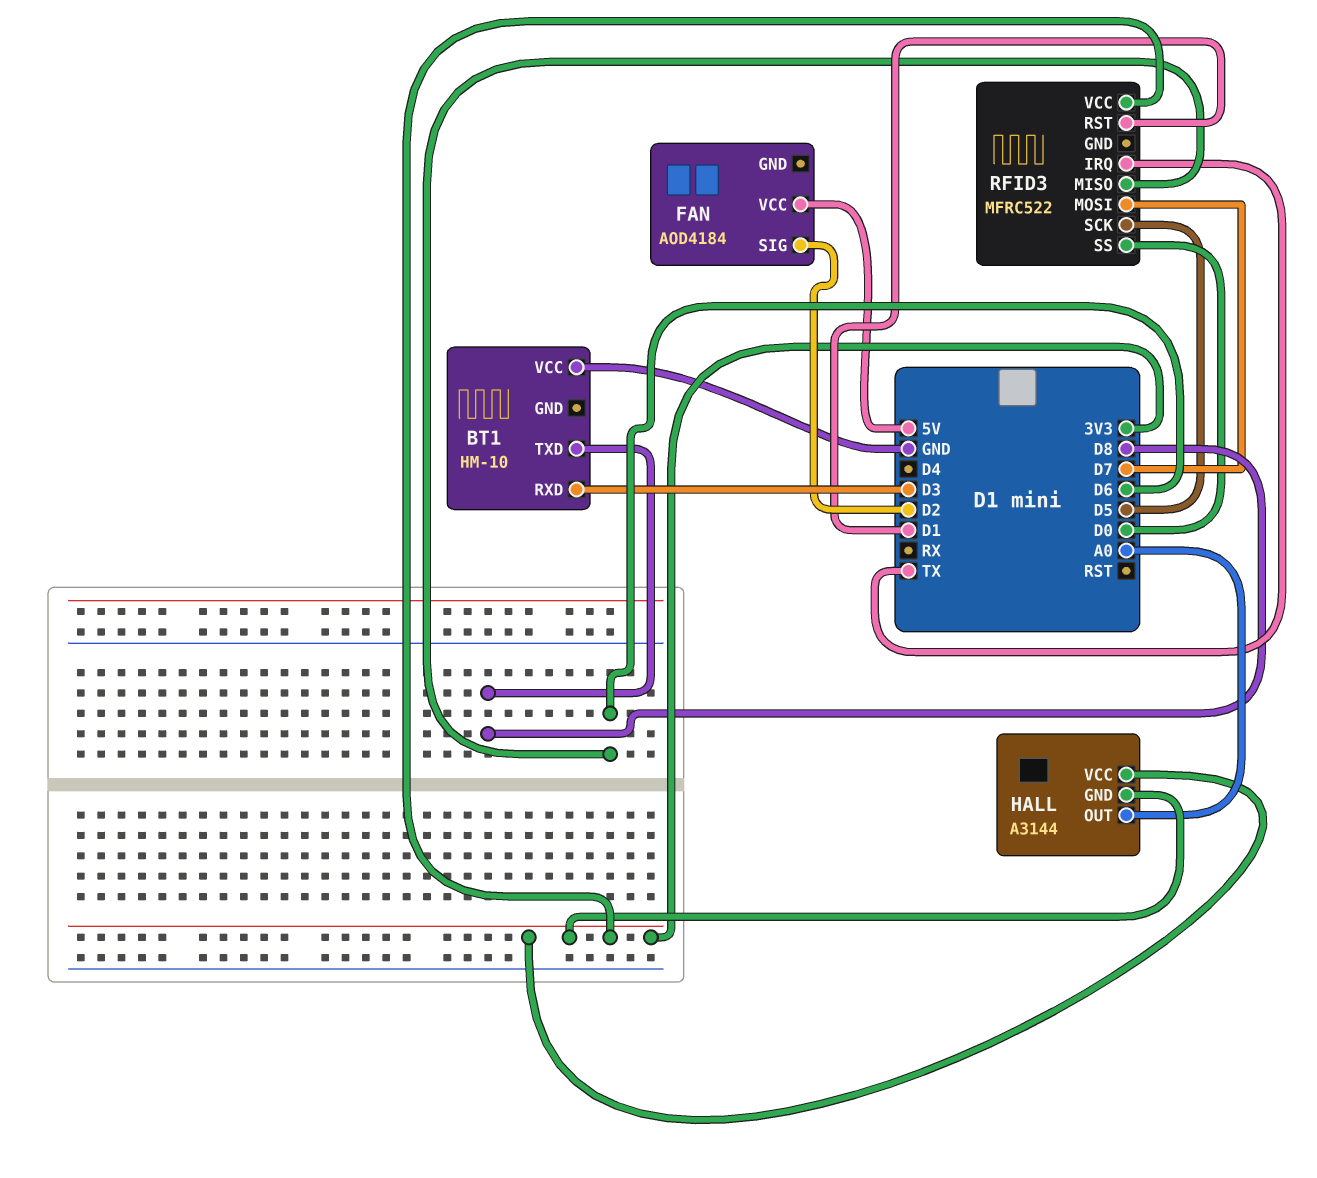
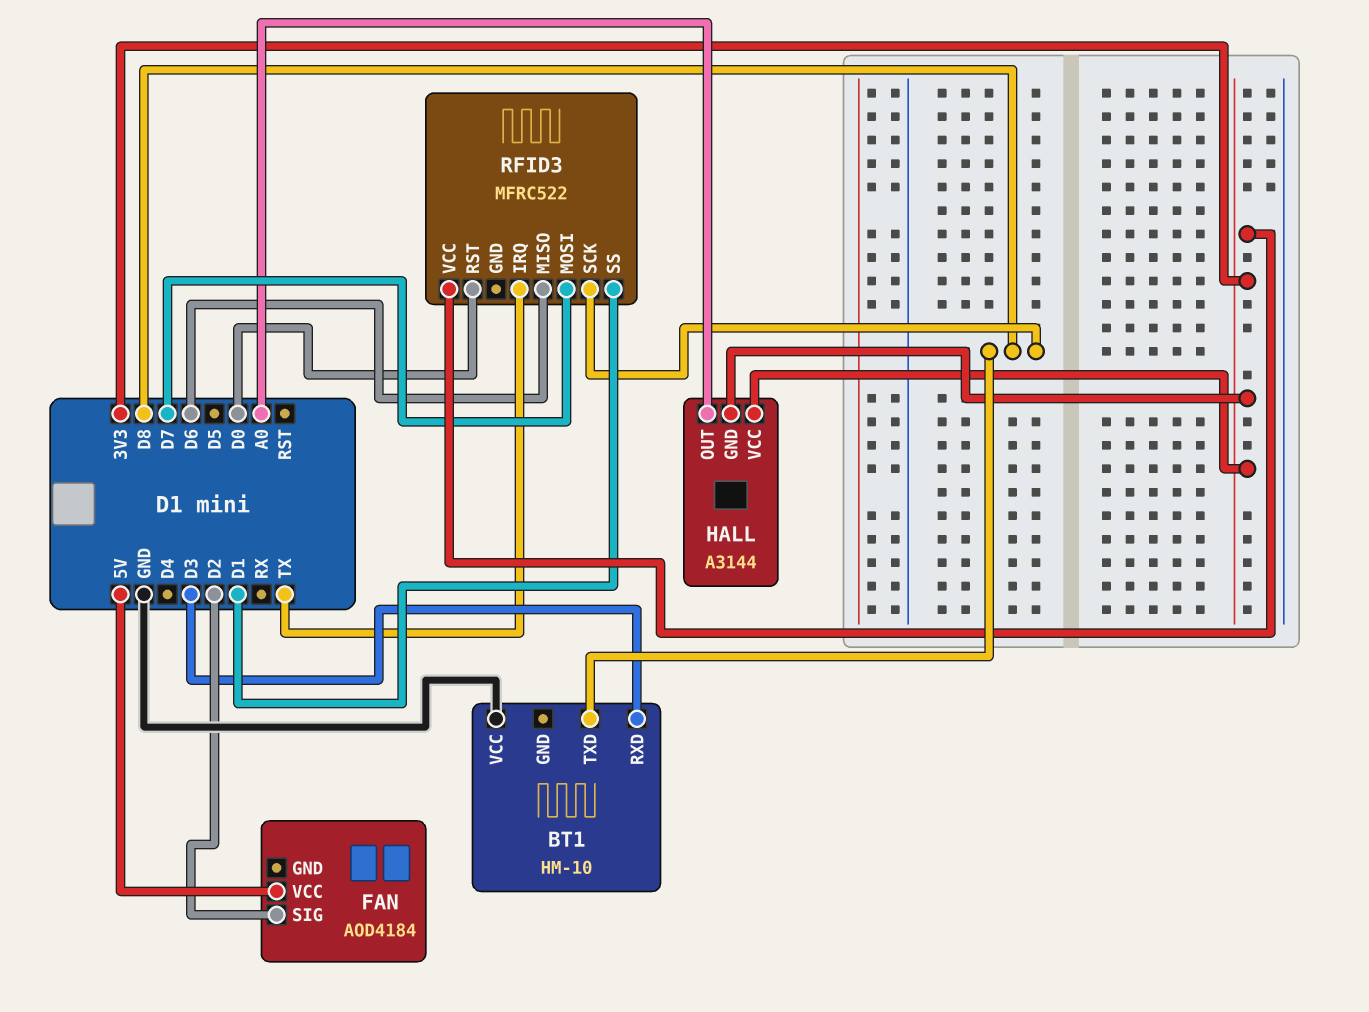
RFID3 pin RST: D1 -> D0
RFID3 pin SCK: D5 -> D8
RFID3 pin SS: D0 -> D1

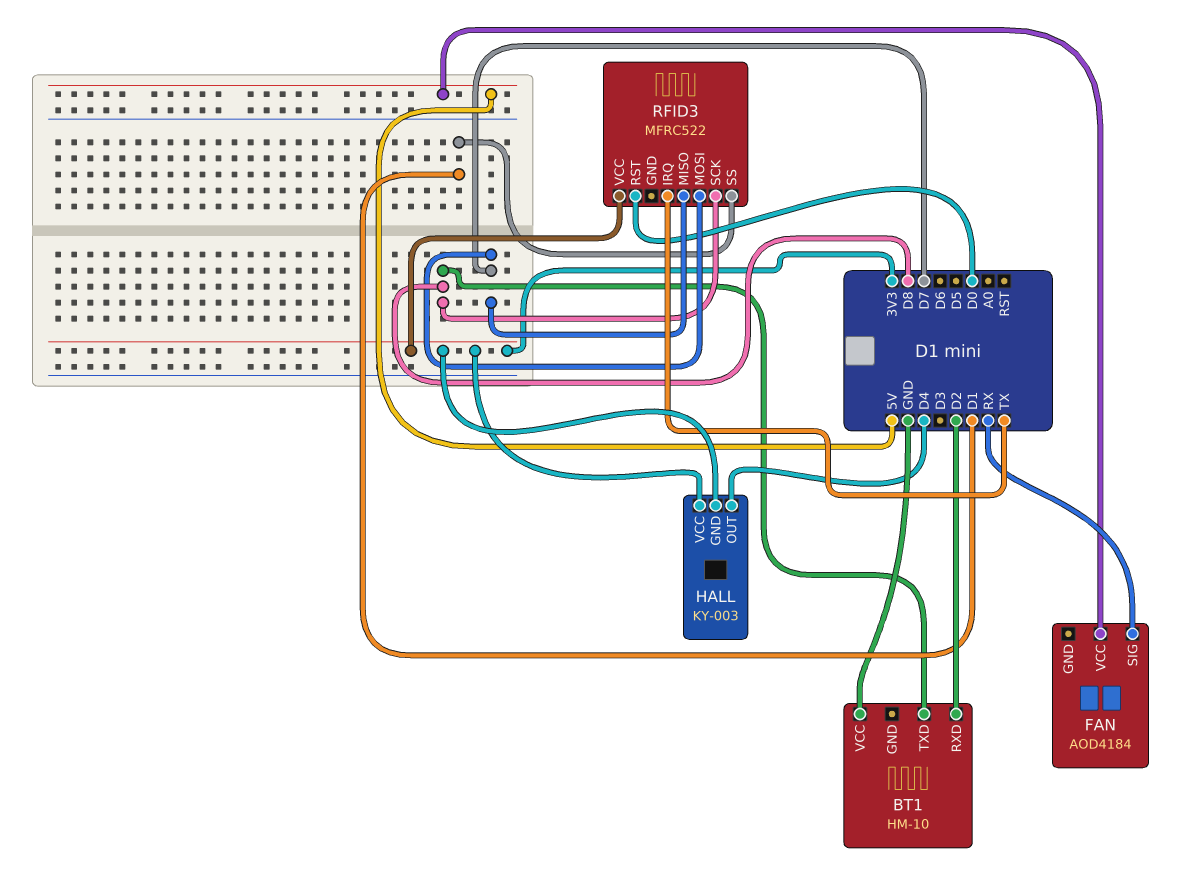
BT1 pin RXD: D3 -> D2
FAN pin SIG: D2 -> RX
HALL: A3144 -> KY-003
HALL pin OUT: A0 -> D4
RFID3 pin MISO: D6 -> D7

